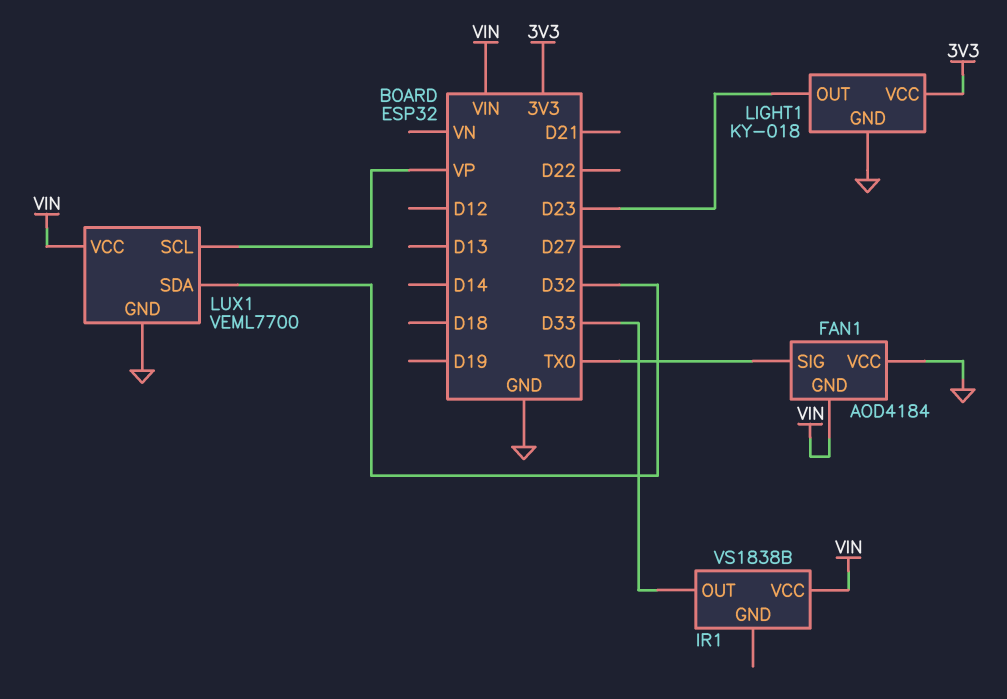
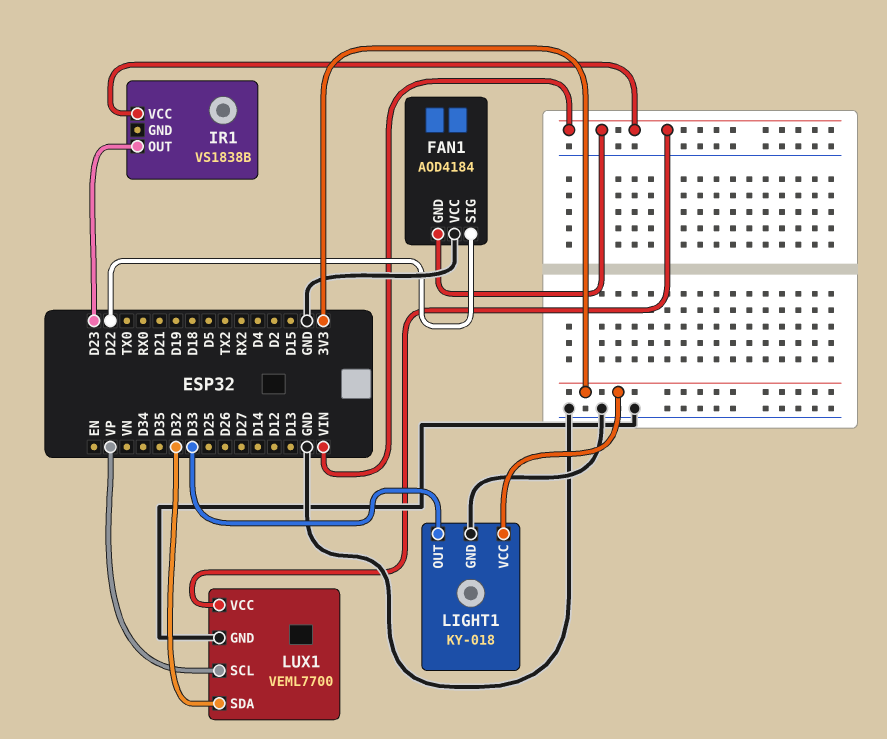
FAN1 pin SIG: TX0 -> D22
IR1 pin OUT: D33 -> D23
LIGHT1 pin OUT: D23 -> D33

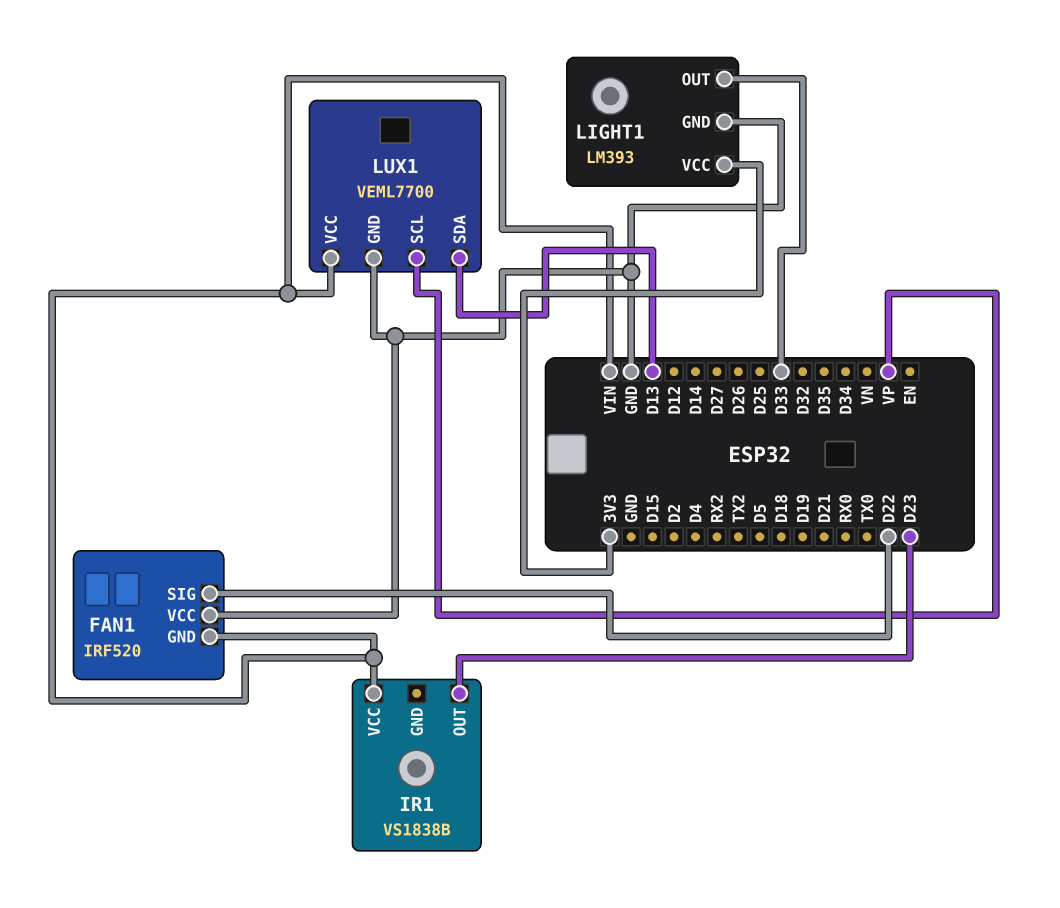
FAN1: AOD4184 -> IRF520
LIGHT1: KY-018 -> LM393
LUX1 pin SDA: D32 -> D13

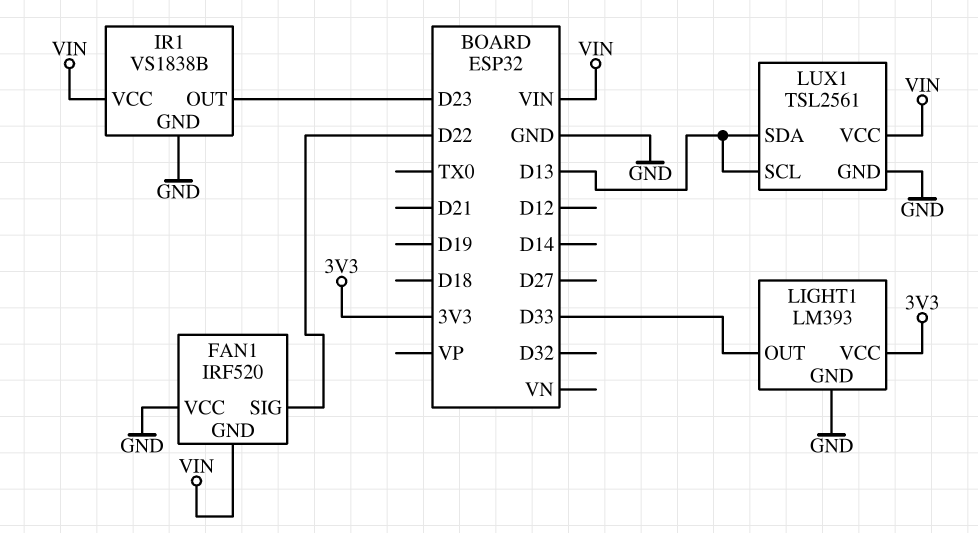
IR1 pin GND: none -> GND
LUX1: VEML7700 -> TSL2561
LUX1 pin SCL: VP -> D13

